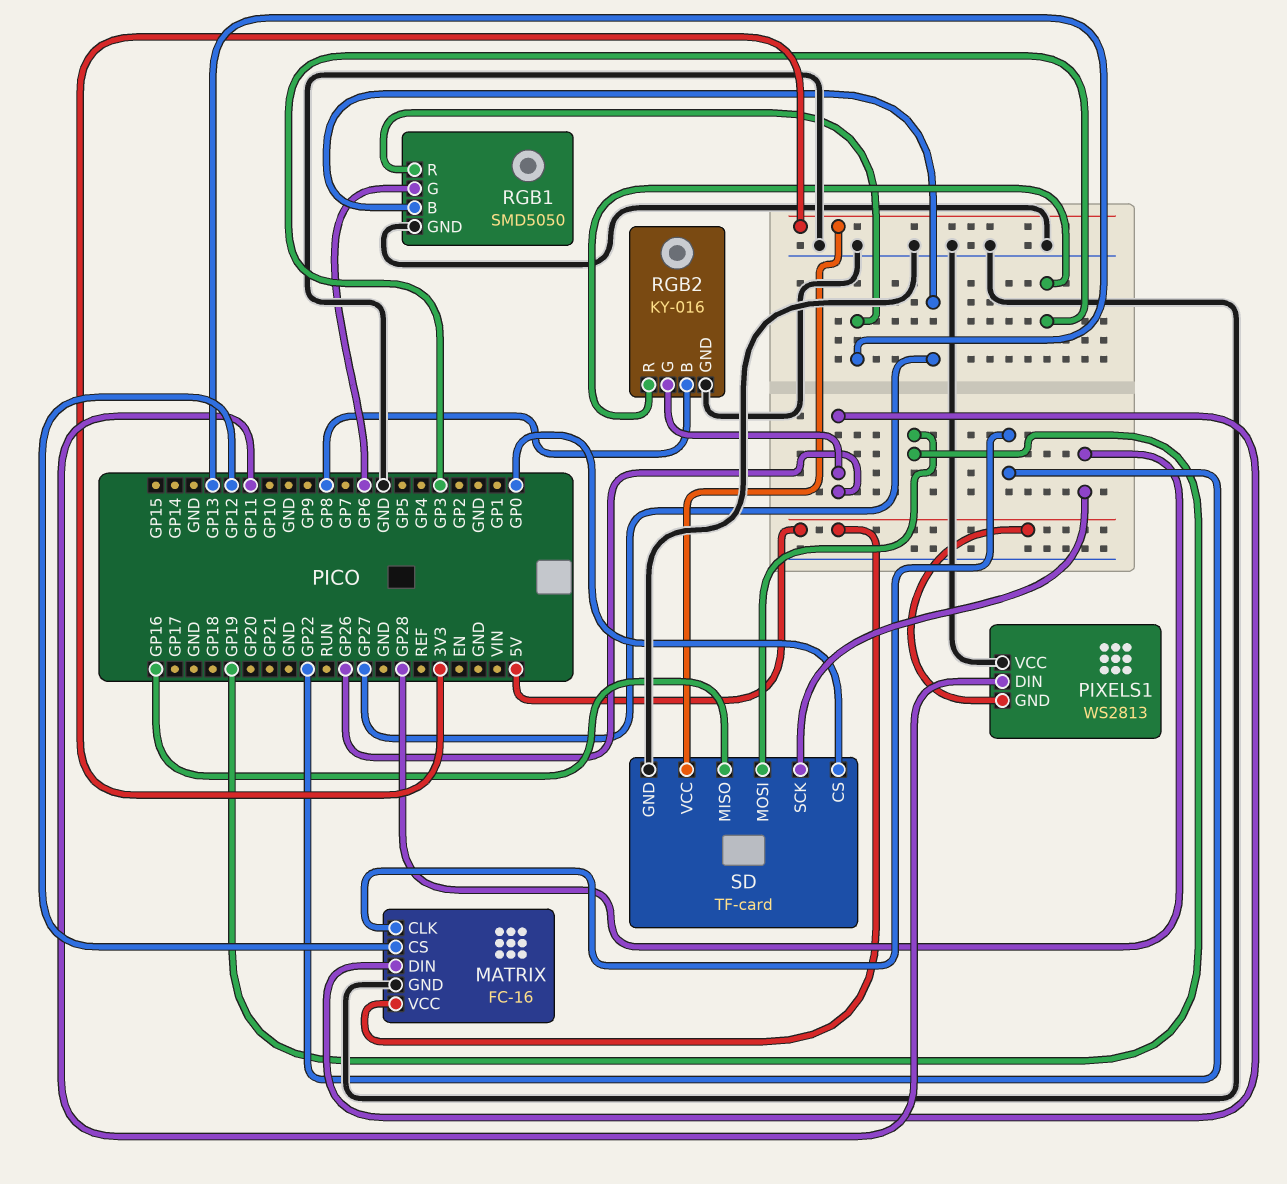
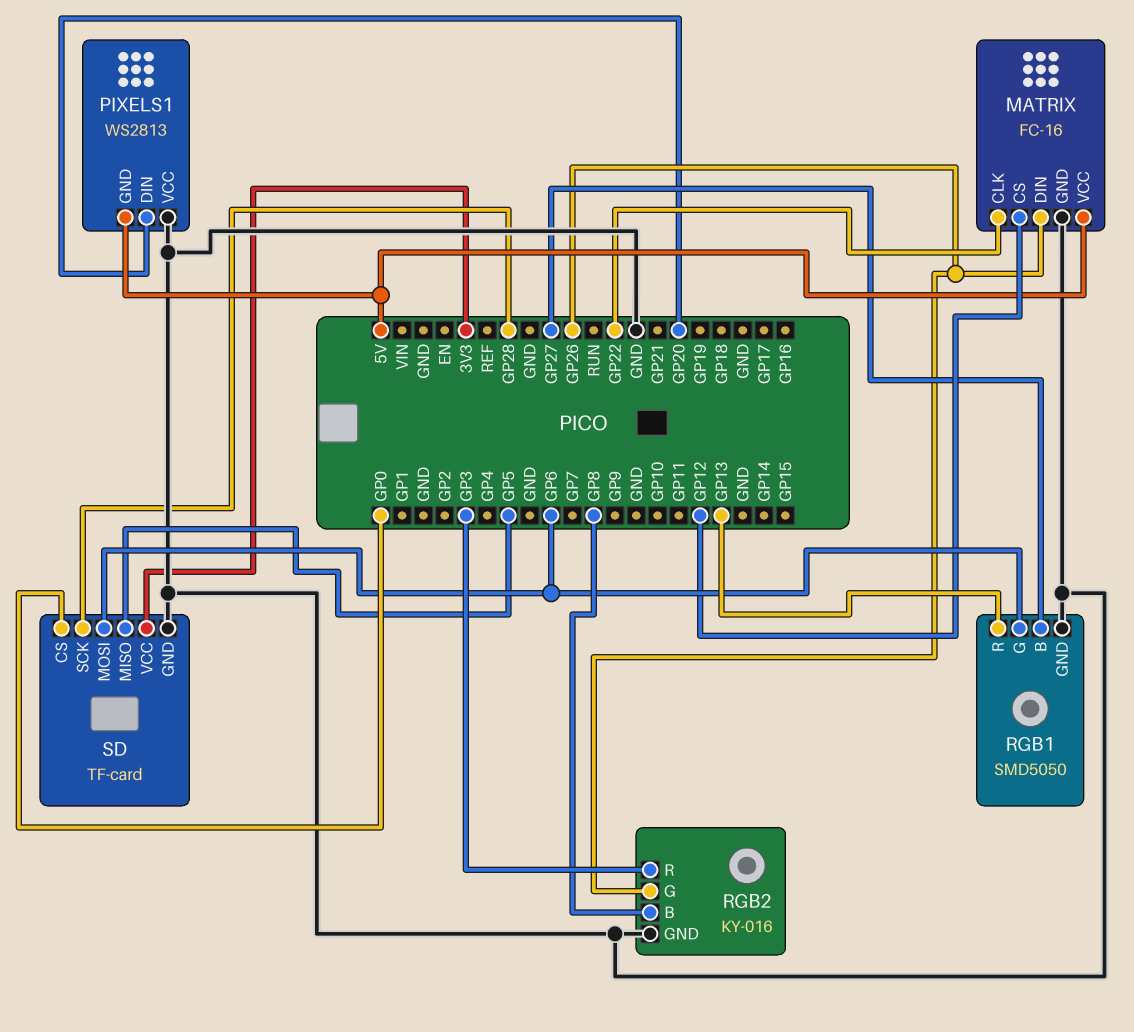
PIXELS1 pin DIN: GP11 -> GP20
SD pin MISO: GP16 -> GP5
SD pin MOSI: GP19 -> GP6

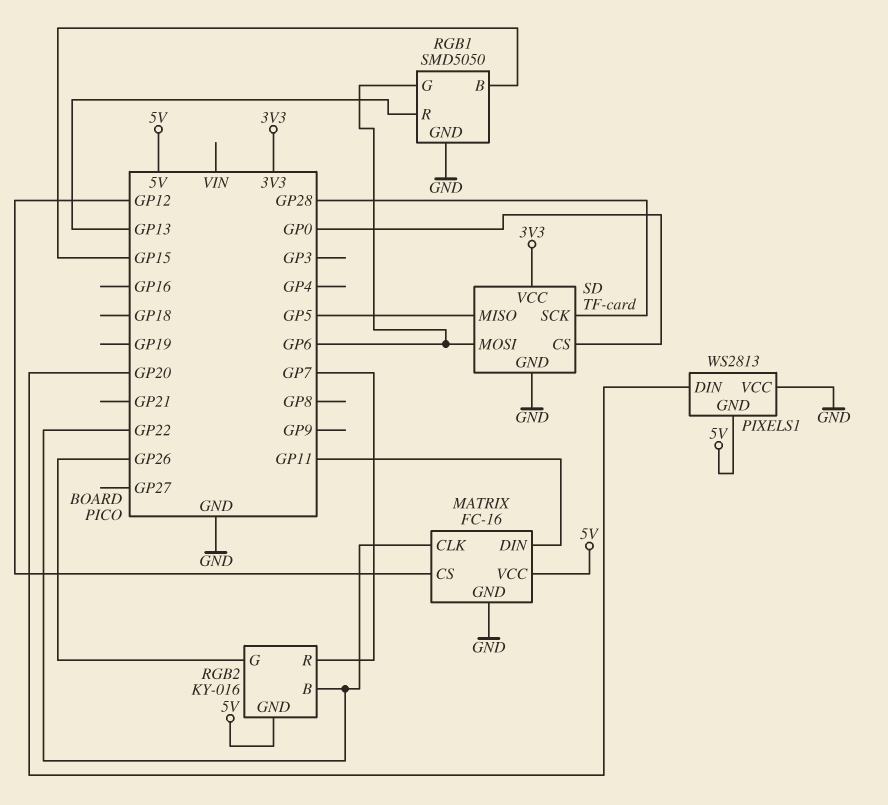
MATRIX pin DIN: GP26 -> GP11
RGB1 pin B: GP27 -> GP15
RGB2 pin B: GP8 -> GP22
RGB2 pin GND: GND -> 5V
RGB2 pin R: GP3 -> GP7

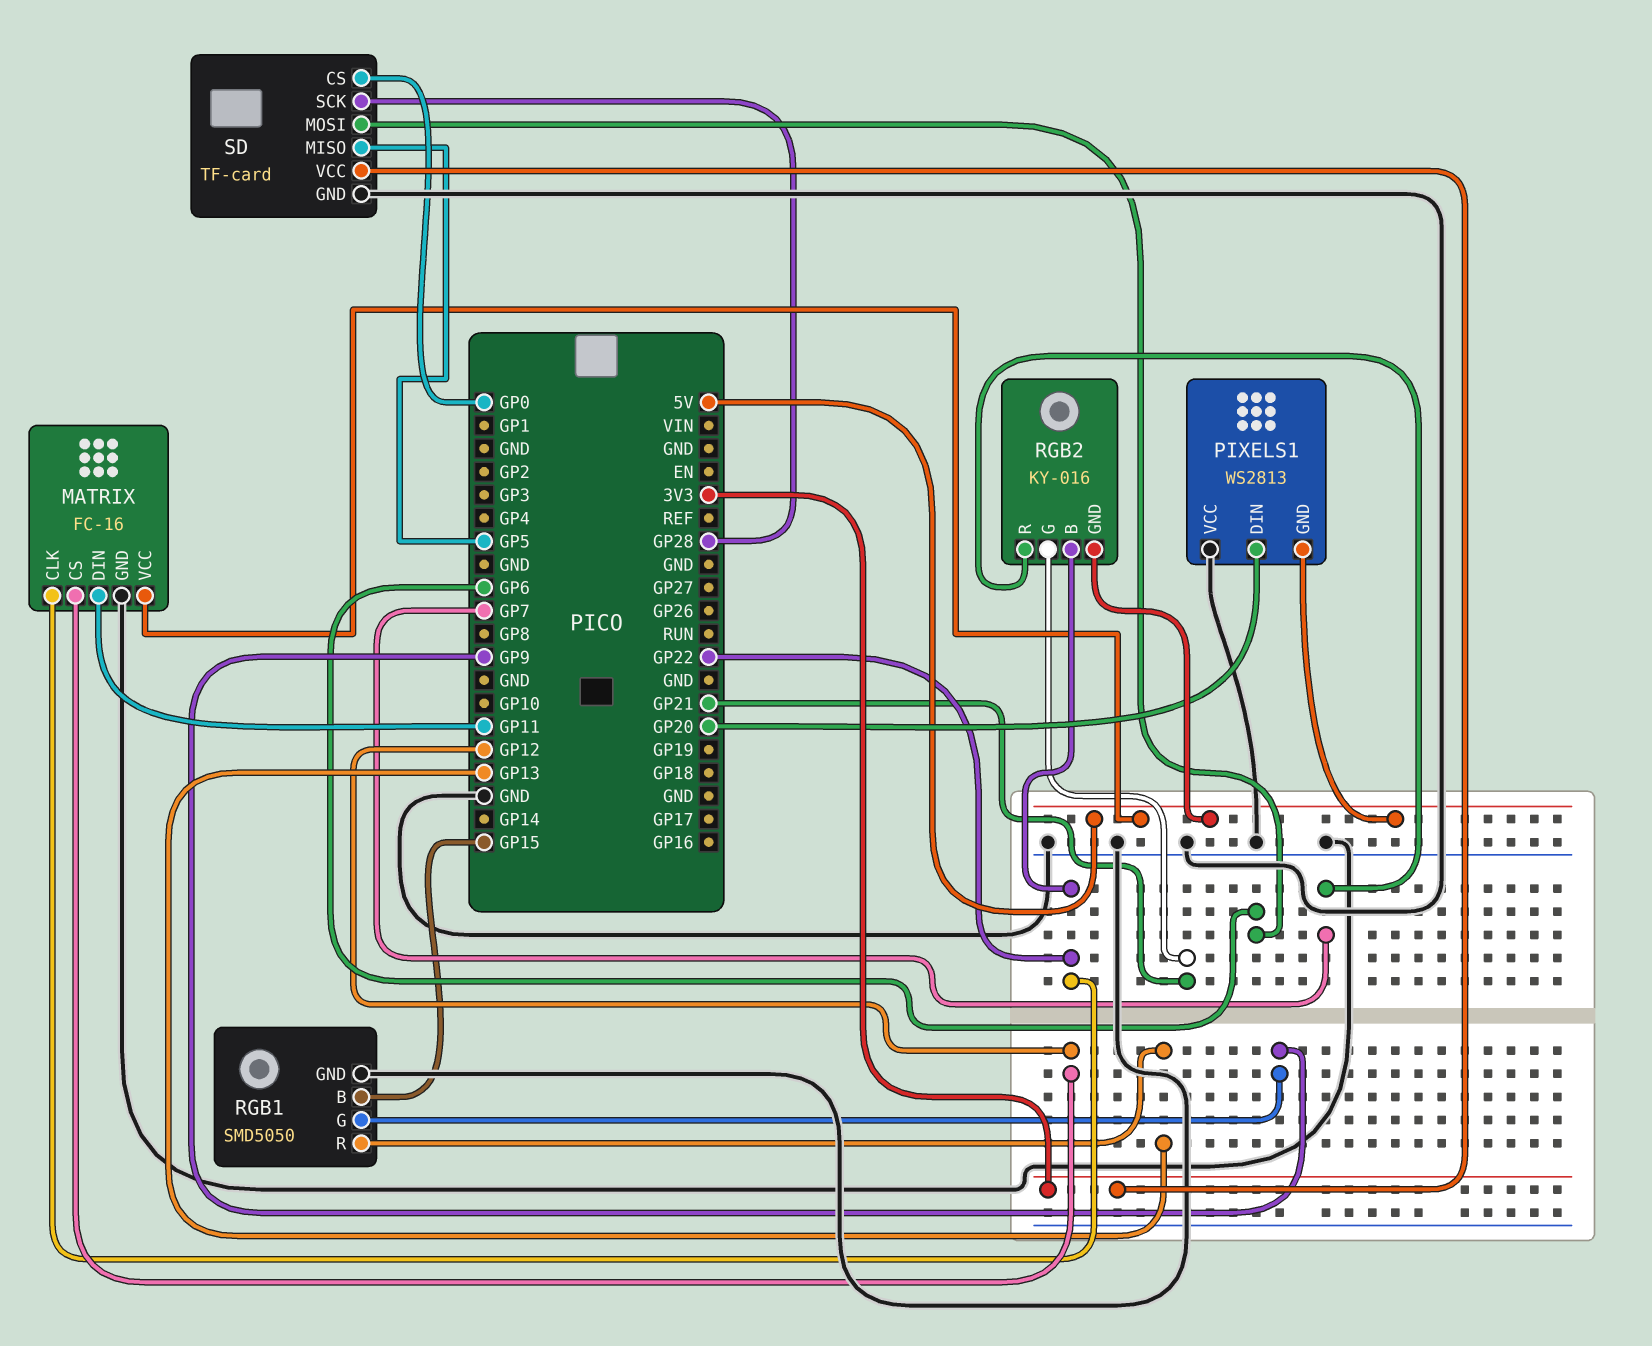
RGB1 pin G: GP6 -> GP9
RGB2 pin G: GP26 -> GP21

